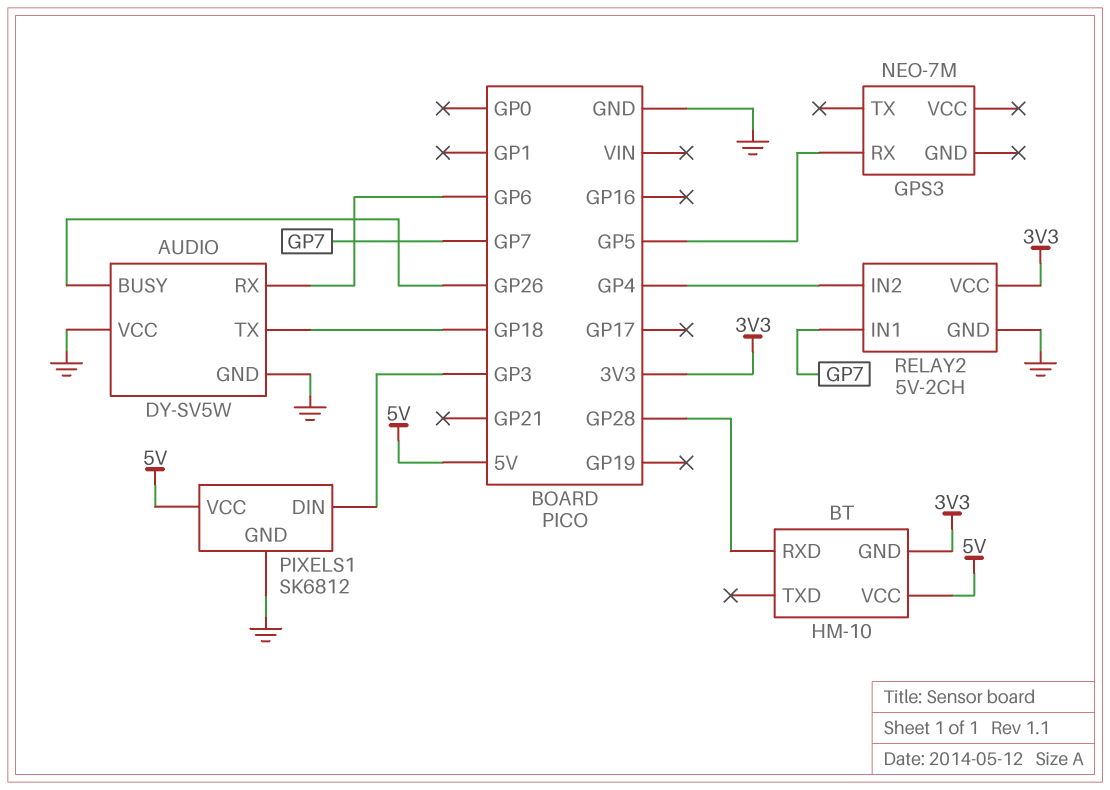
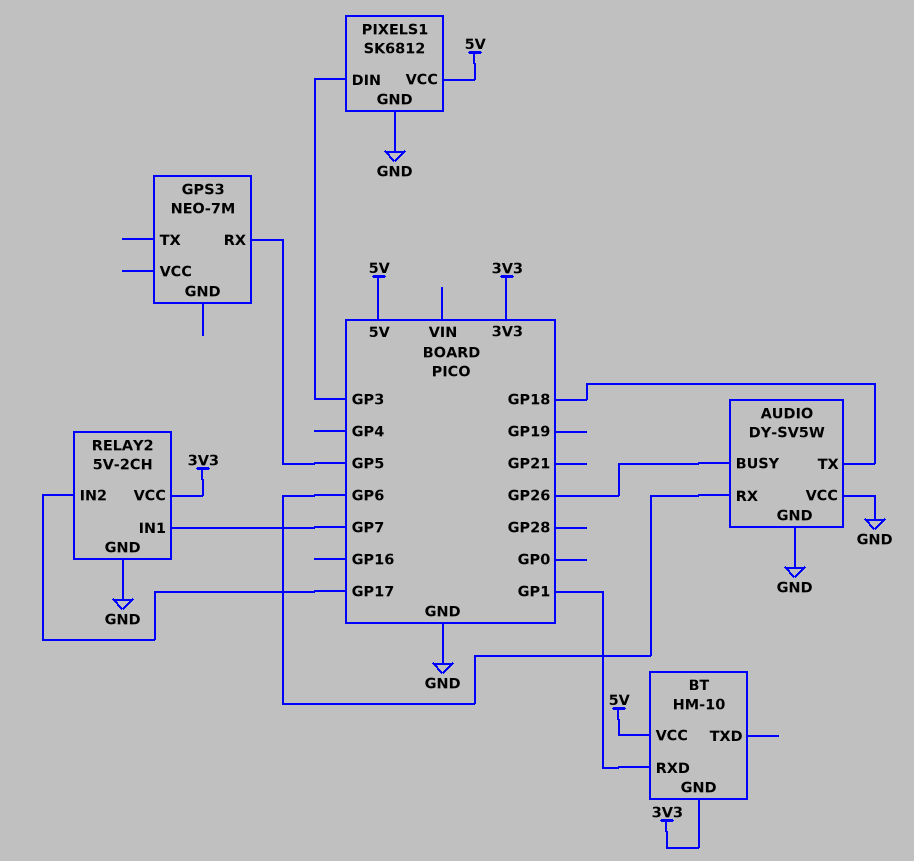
BT pin RXD: GP28 -> GP1
RELAY2 pin IN2: GP4 -> GP17

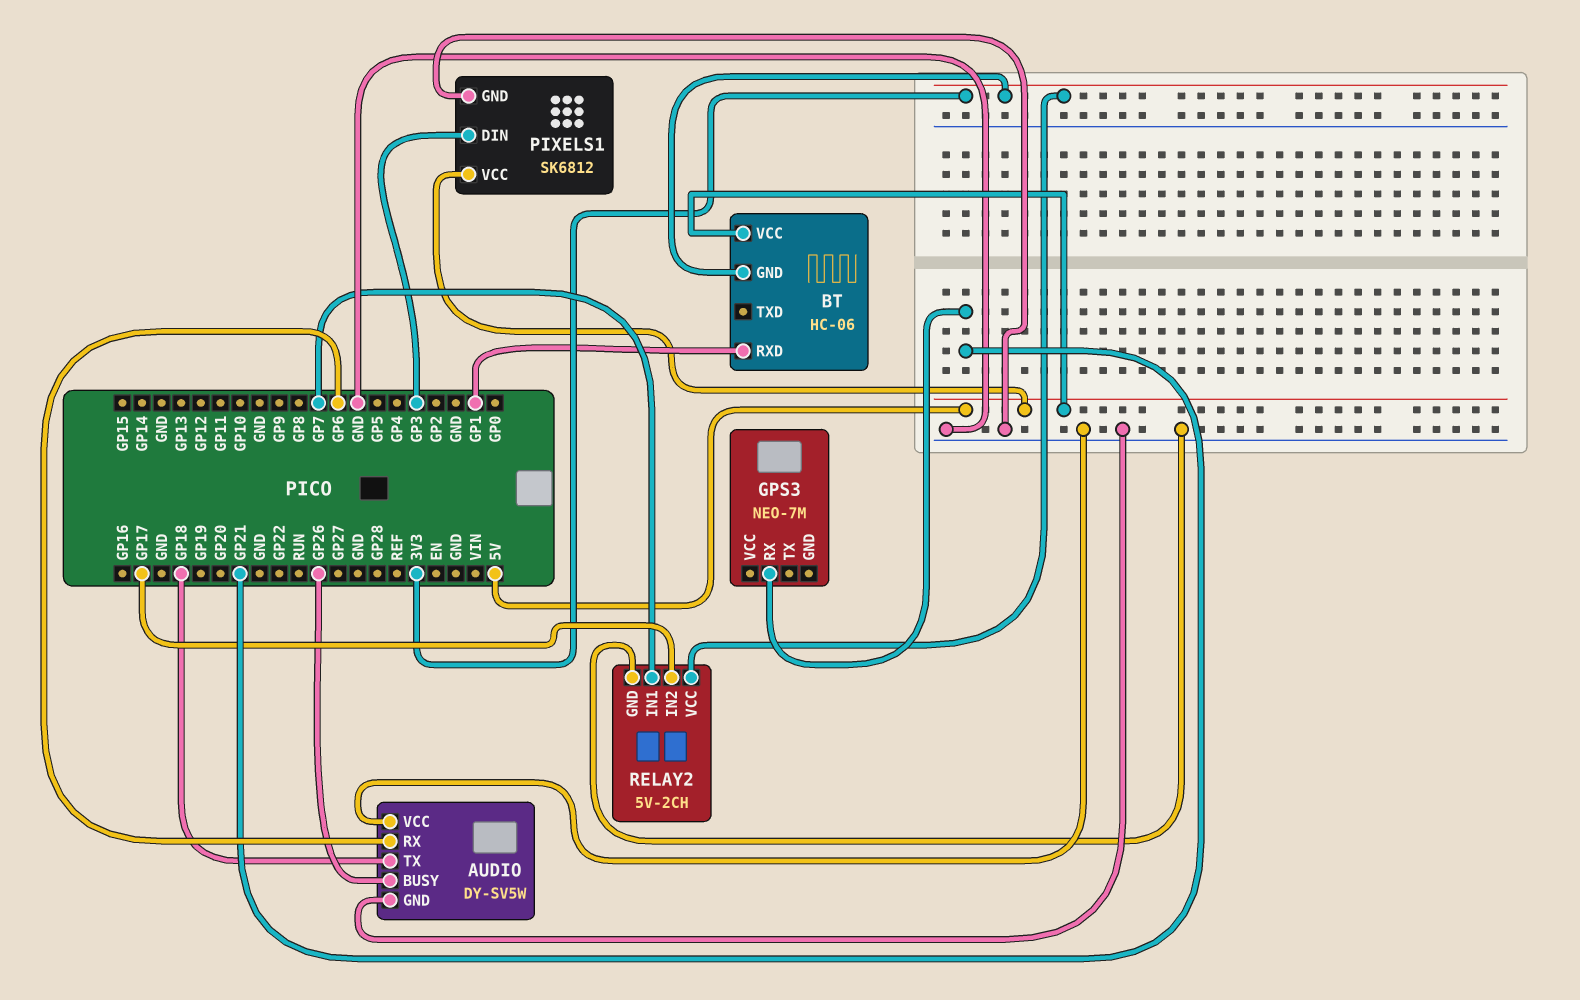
BT: HM-10 -> HC-06
GPS3 pin RX: GP5 -> GP21

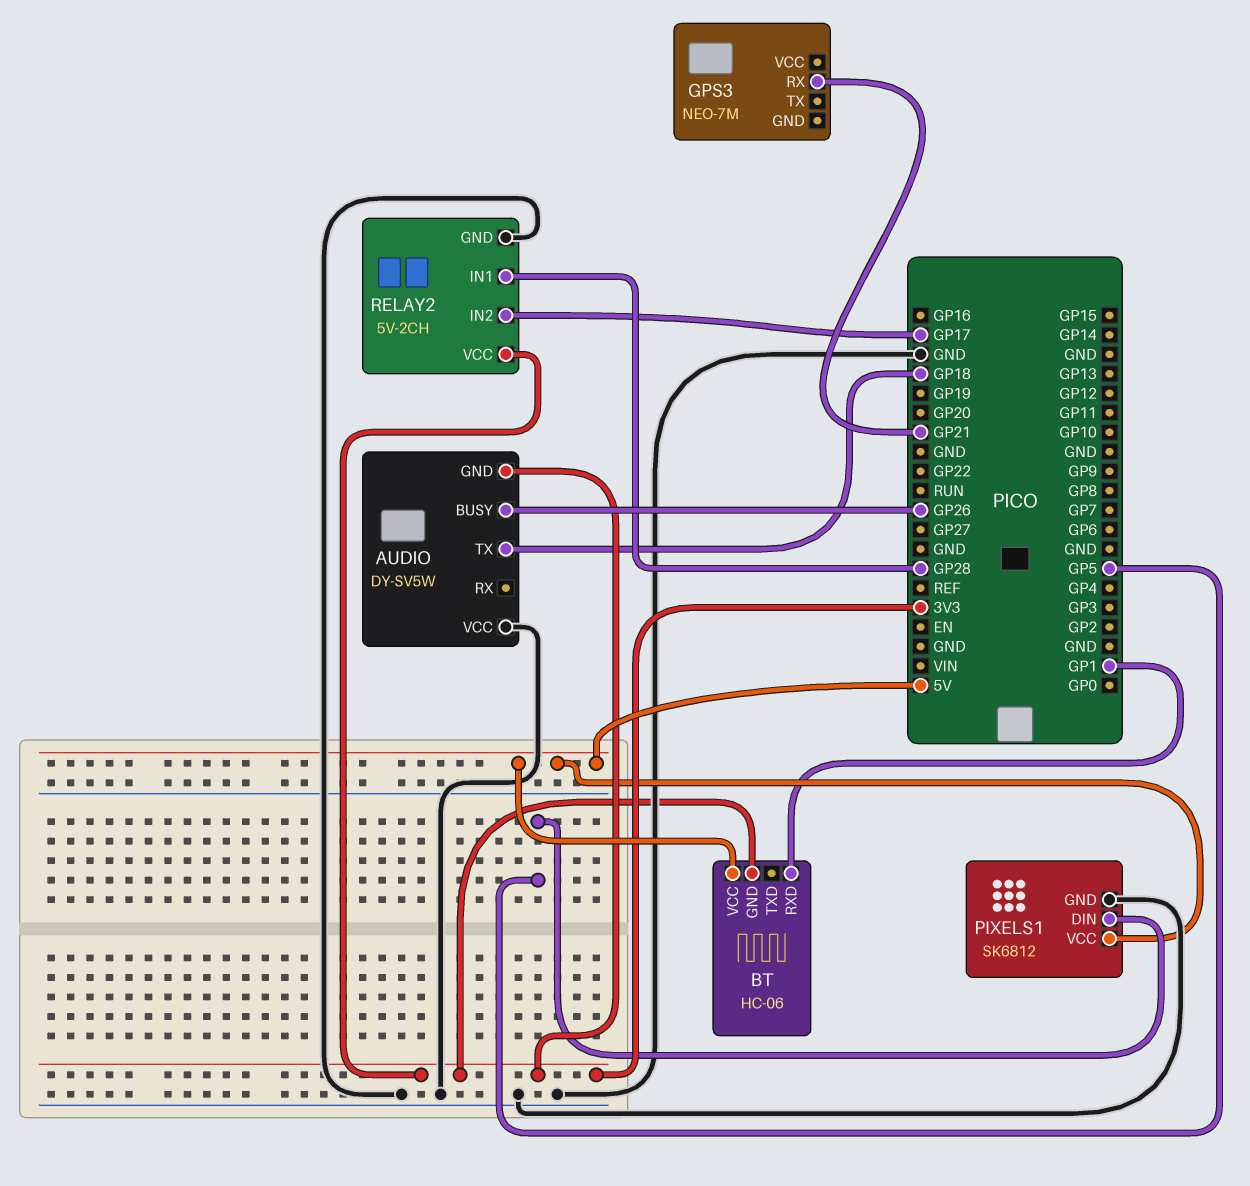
AUDIO pin GND: GND -> 3V3
AUDIO pin RX: GP6 -> none
PIXELS1 pin DIN: GP3 -> GP5
RELAY2 pin IN1: GP7 -> GP28

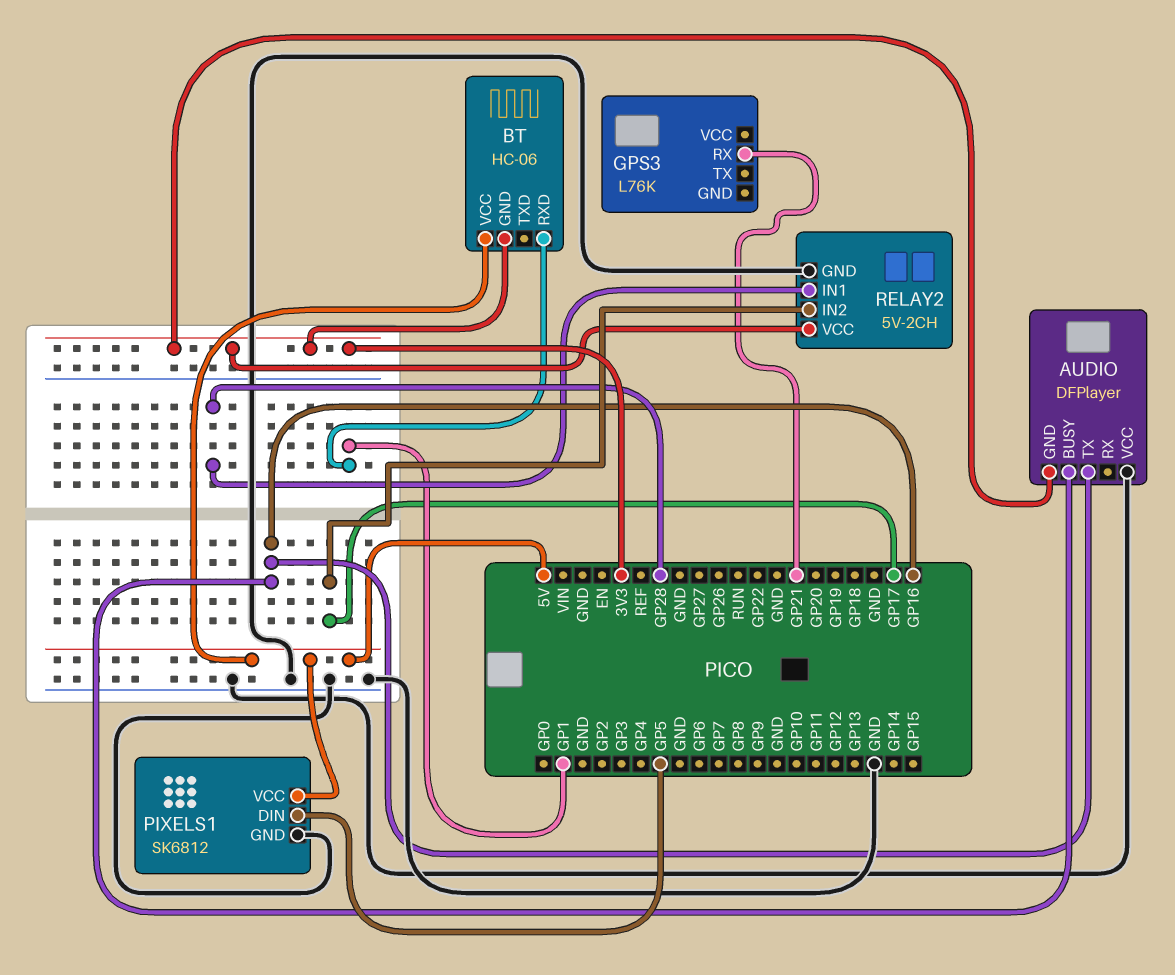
AUDIO: DY-SV5W -> DFPlayer
AUDIO pin BUSY: GP26 -> GP16
AUDIO pin TX: GP18 -> GP16
GPS3: NEO-7M -> L76K

